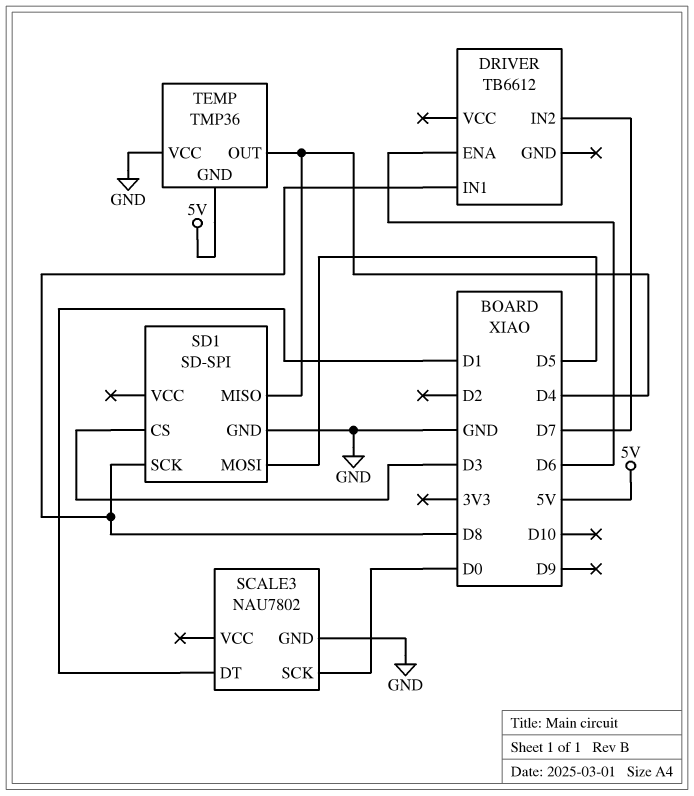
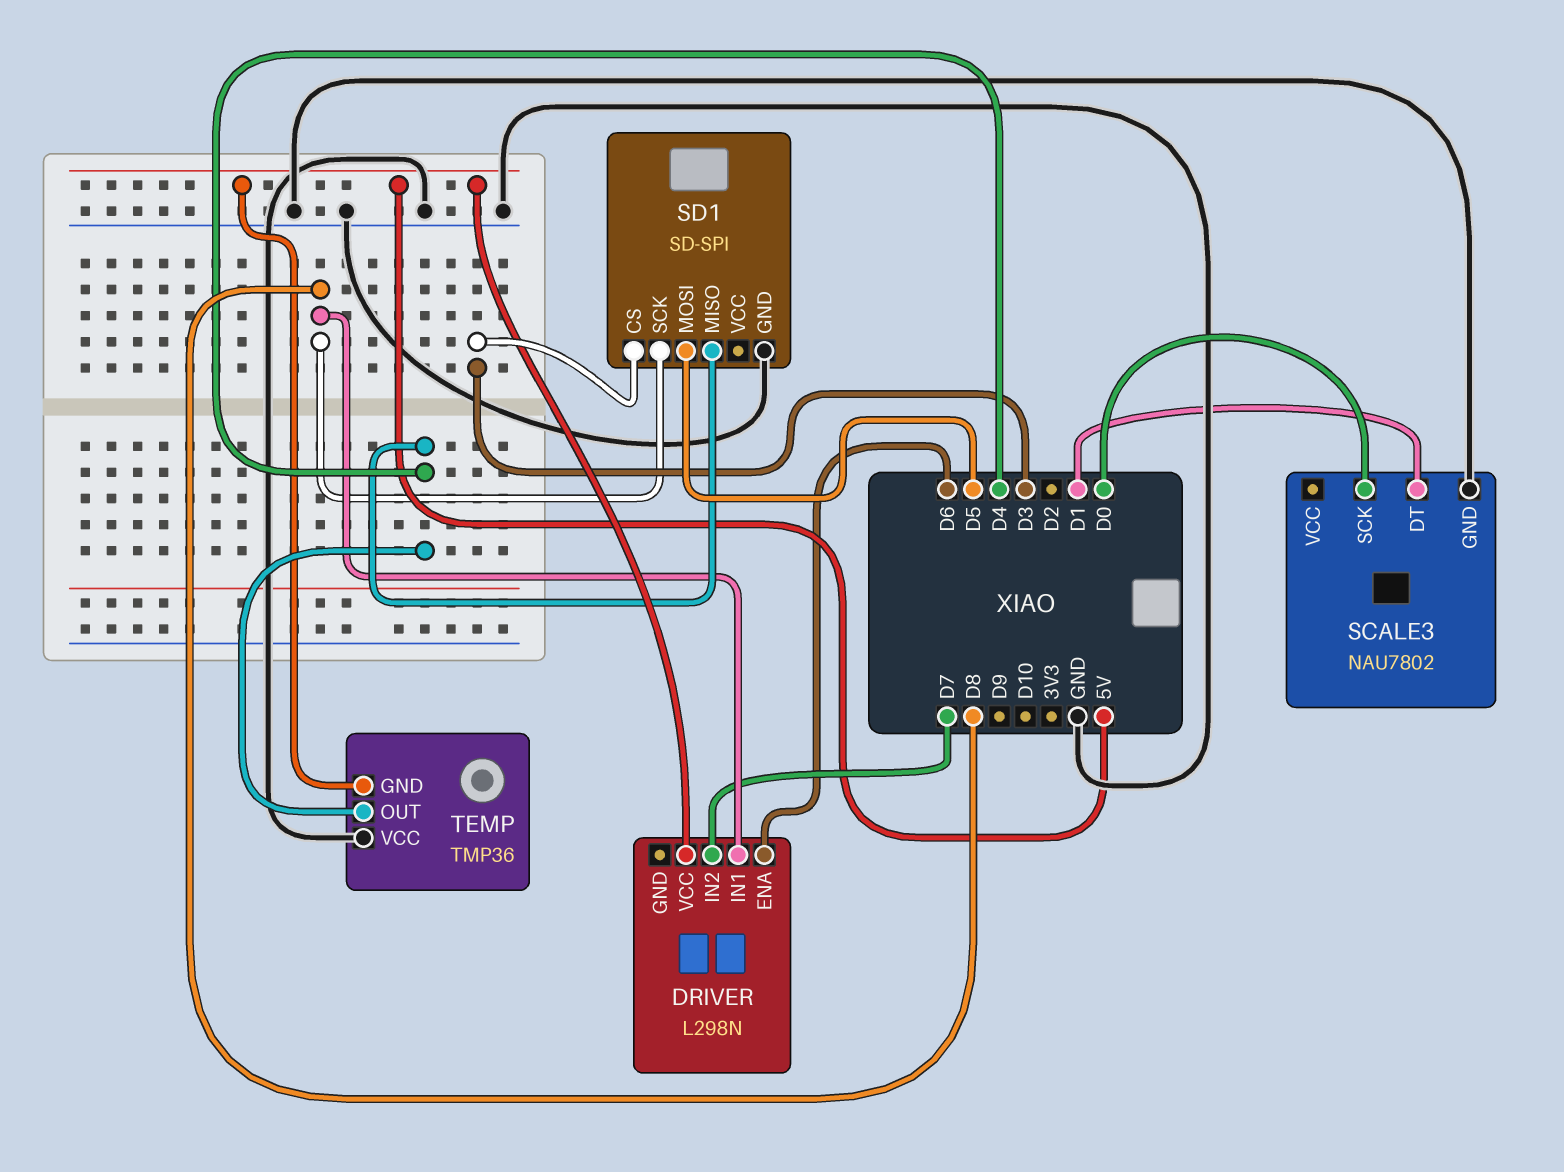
DRIVER: TB6612 -> L298N
DRIVER pin VCC: none -> 5V

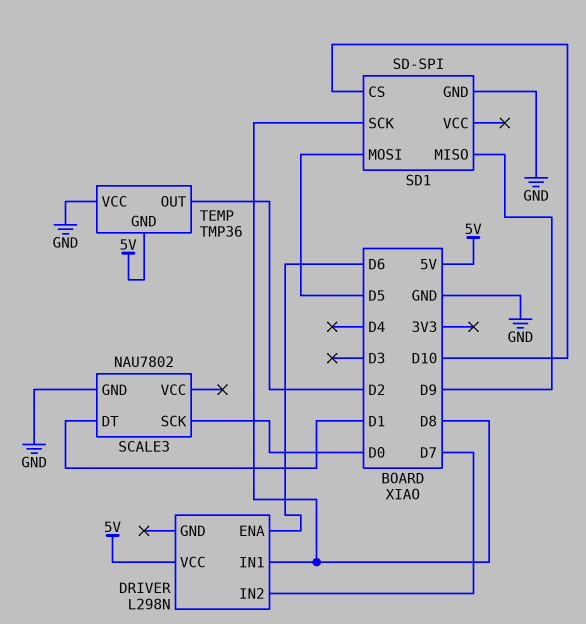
SD1 pin CS: D3 -> D10
SD1 pin MISO: D4 -> D9
TEMP pin OUT: D4 -> D2

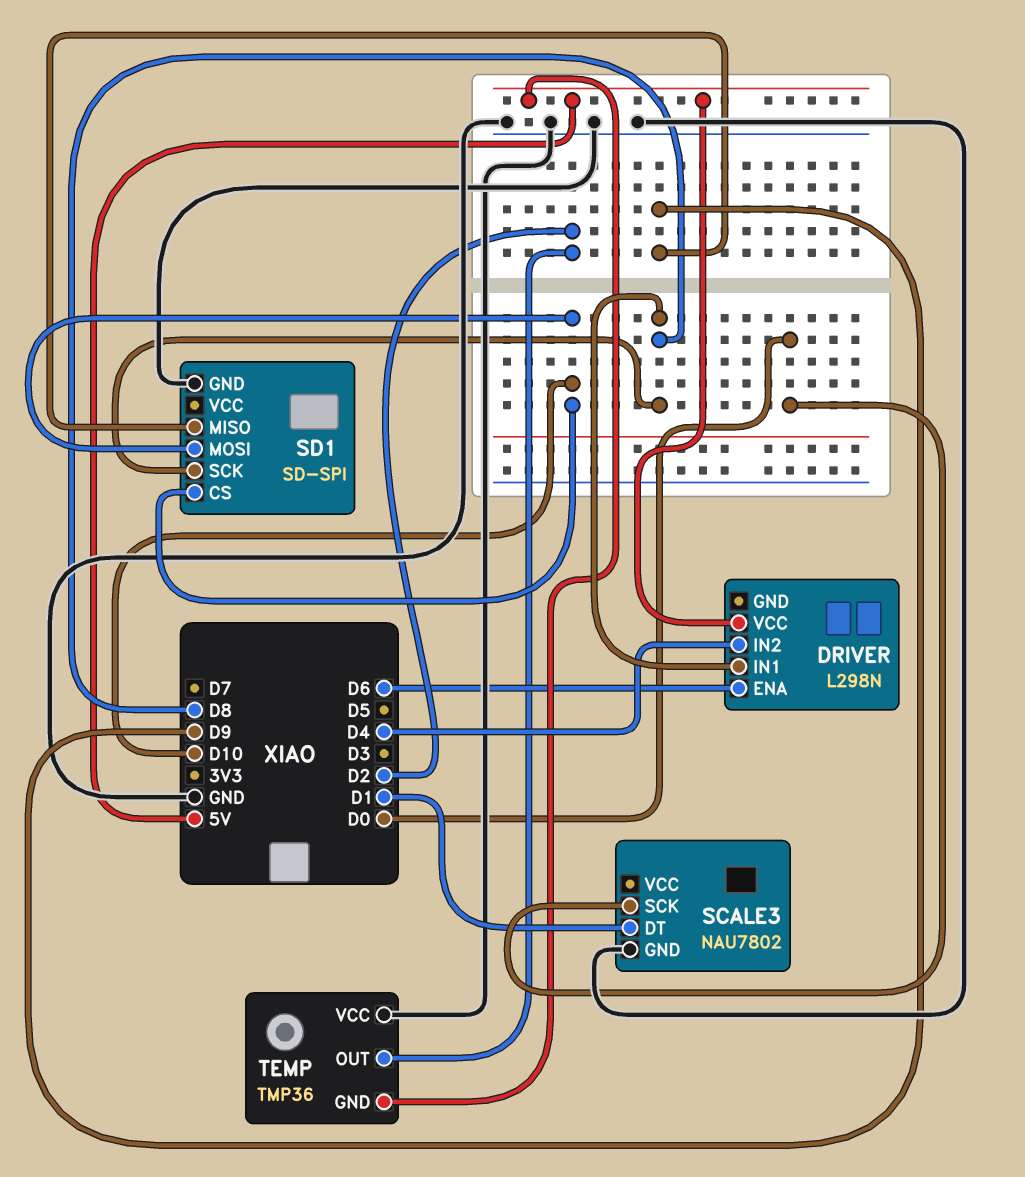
DRIVER pin IN2: D7 -> D4
SD1 pin MOSI: D5 -> D10

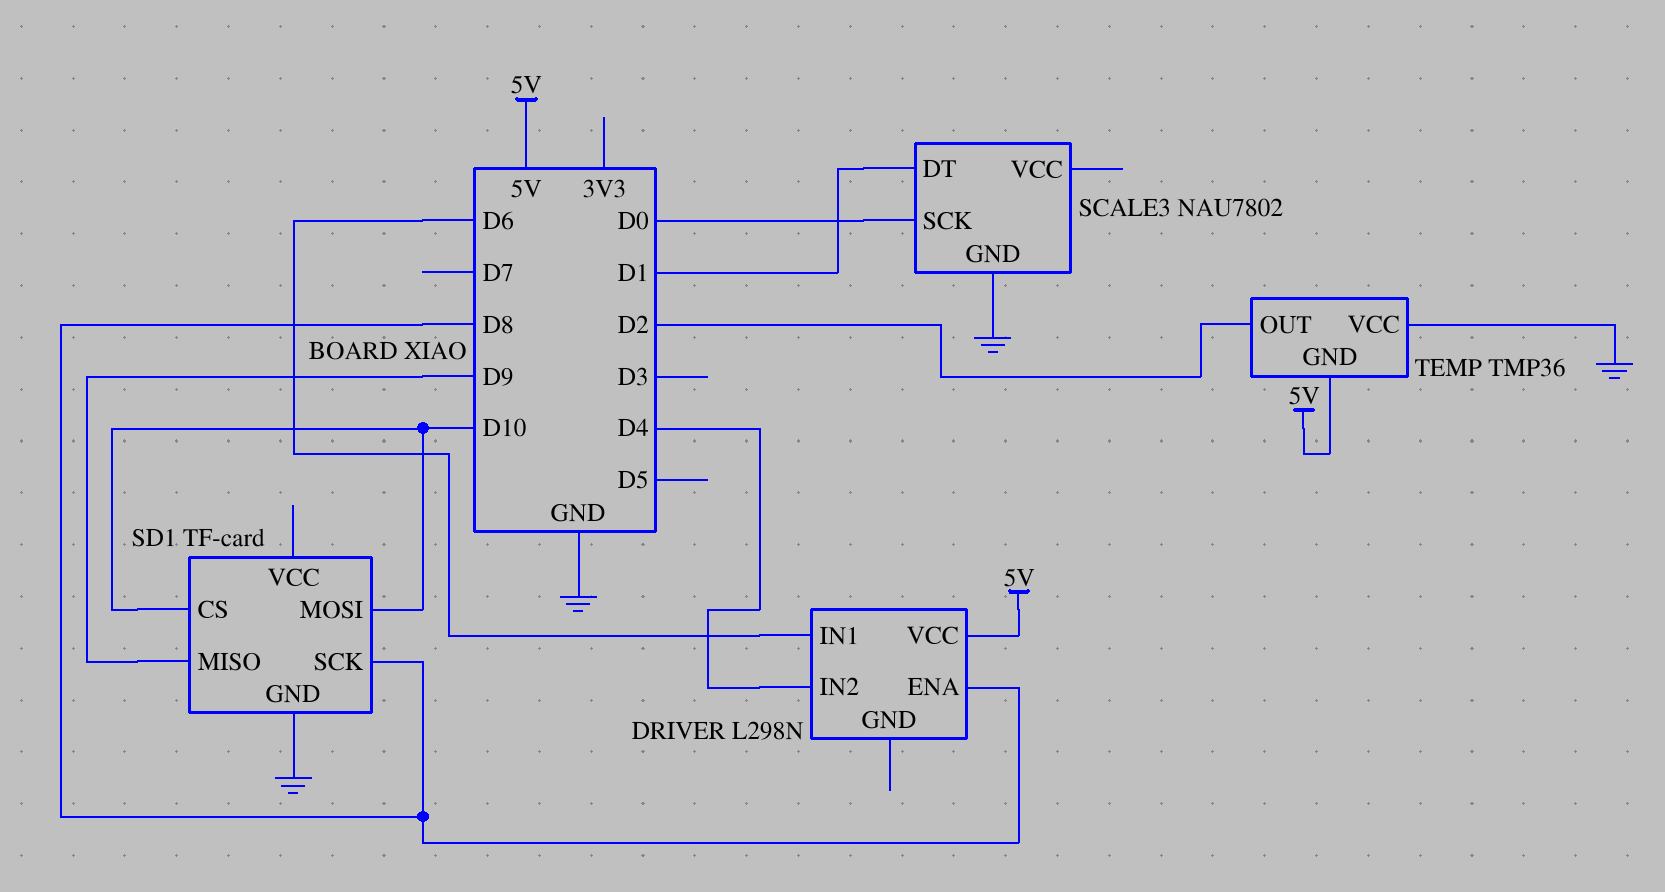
DRIVER pin ENA: D6 -> D8
DRIVER pin IN1: D8 -> D6
SD1: SD-SPI -> TF-card

